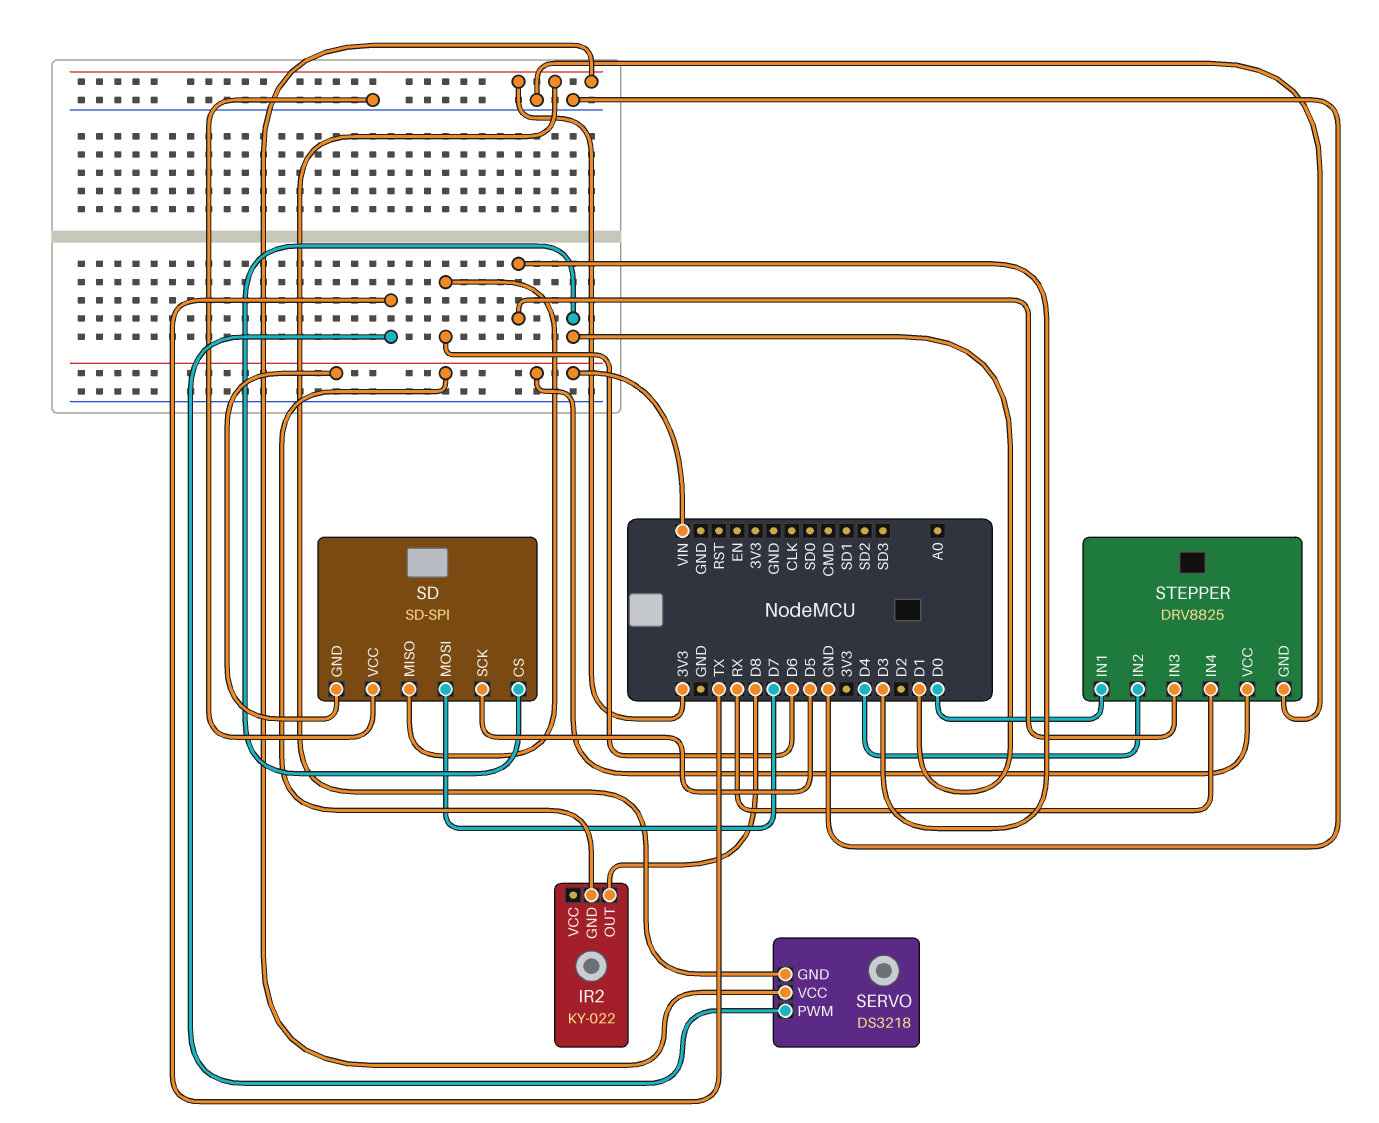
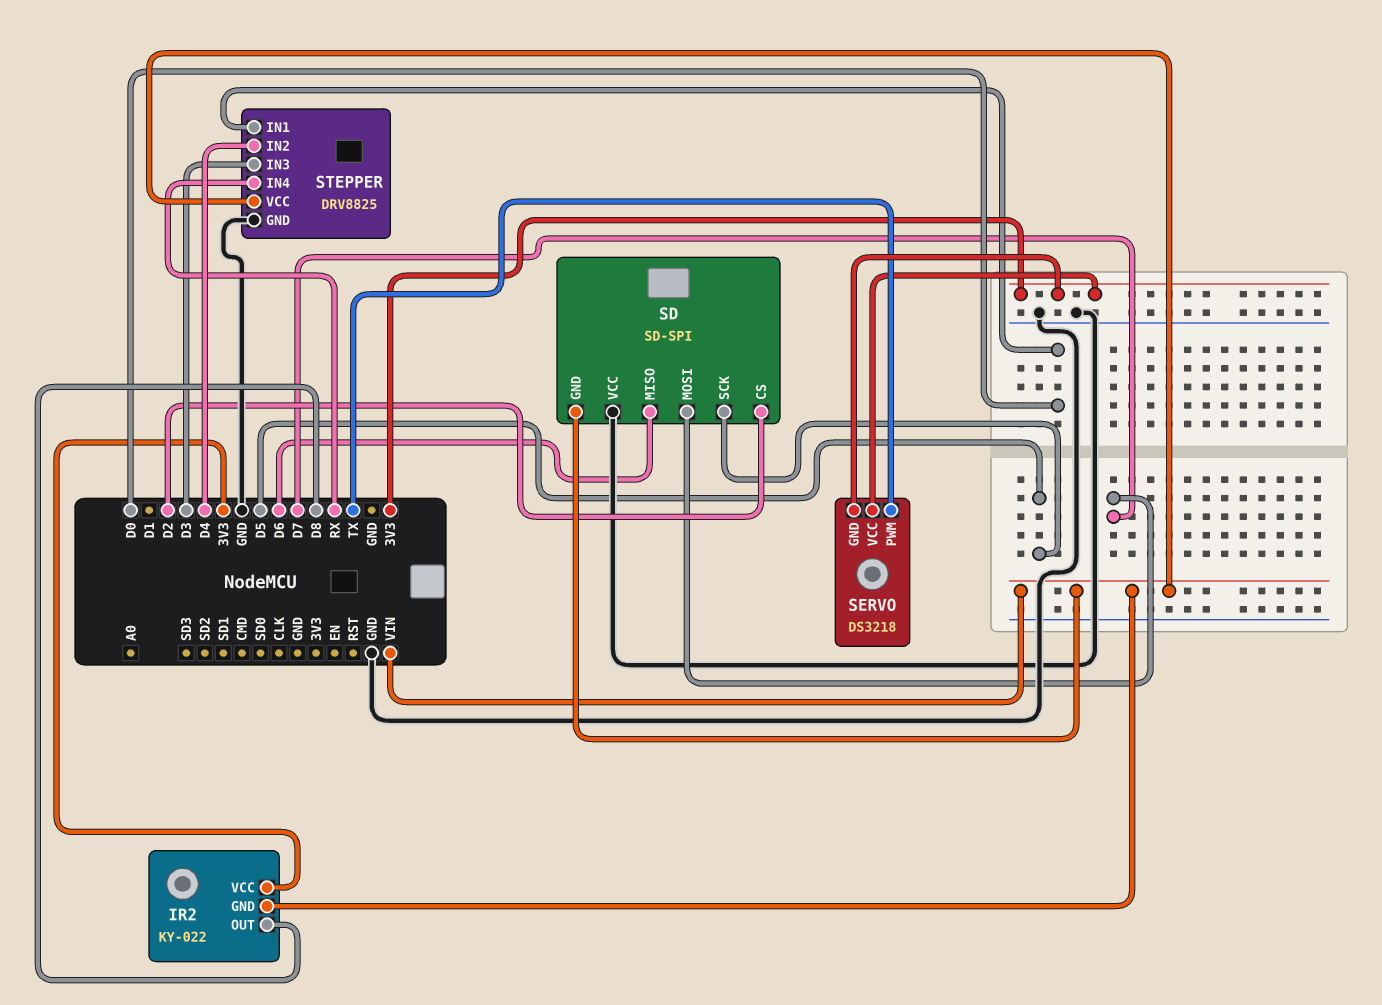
IR2 pin VCC: none -> 3V3
SD pin CS: D1 -> D2

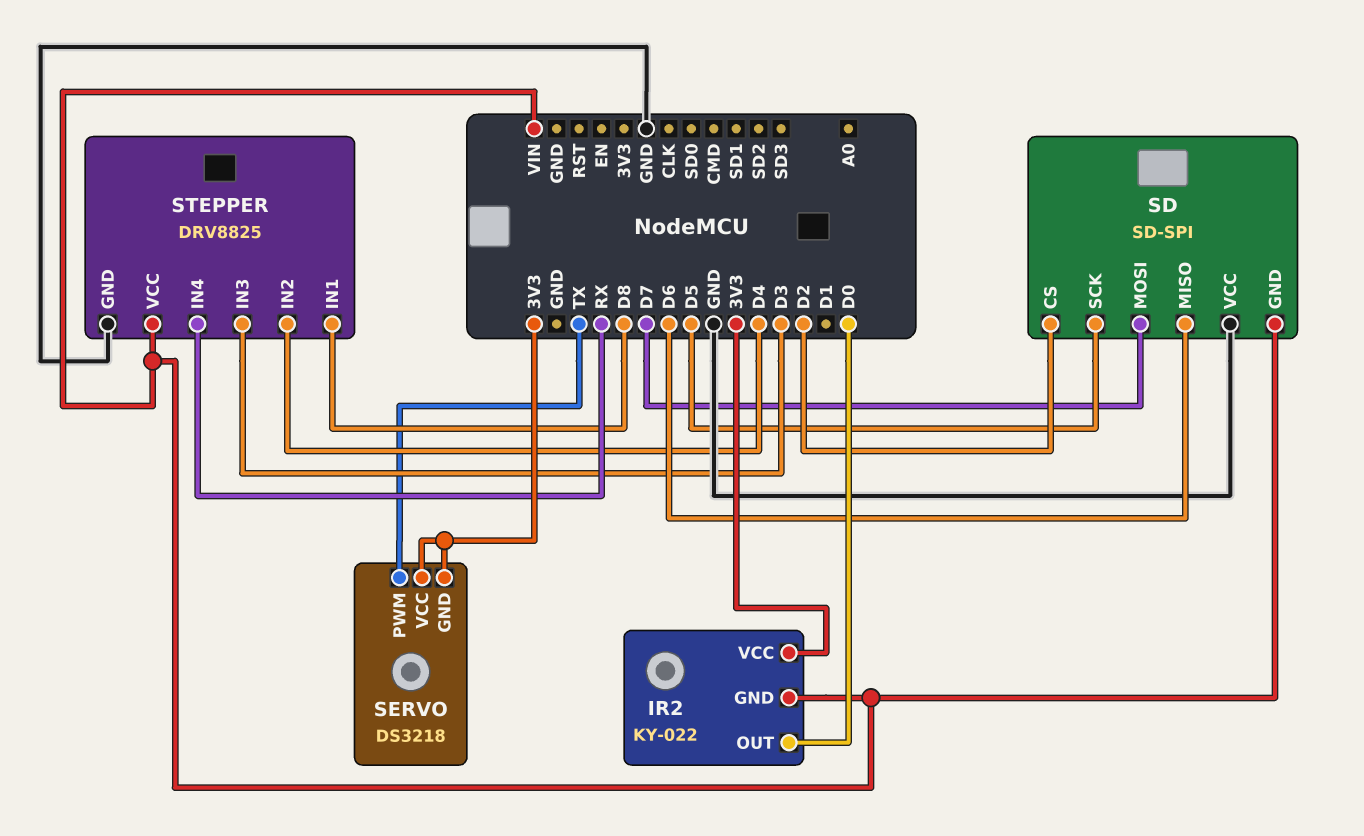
IR2 pin OUT: D8 -> D0
STEPPER pin IN1: D0 -> D8

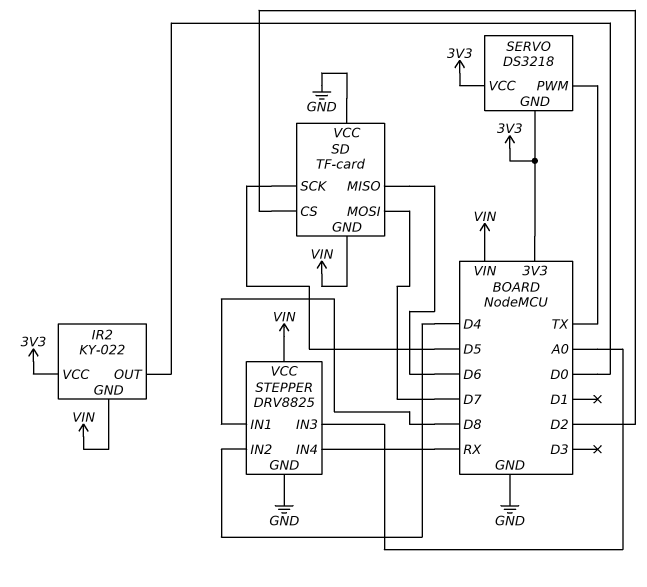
SD: SD-SPI -> TF-card
STEPPER pin IN3: D3 -> A0

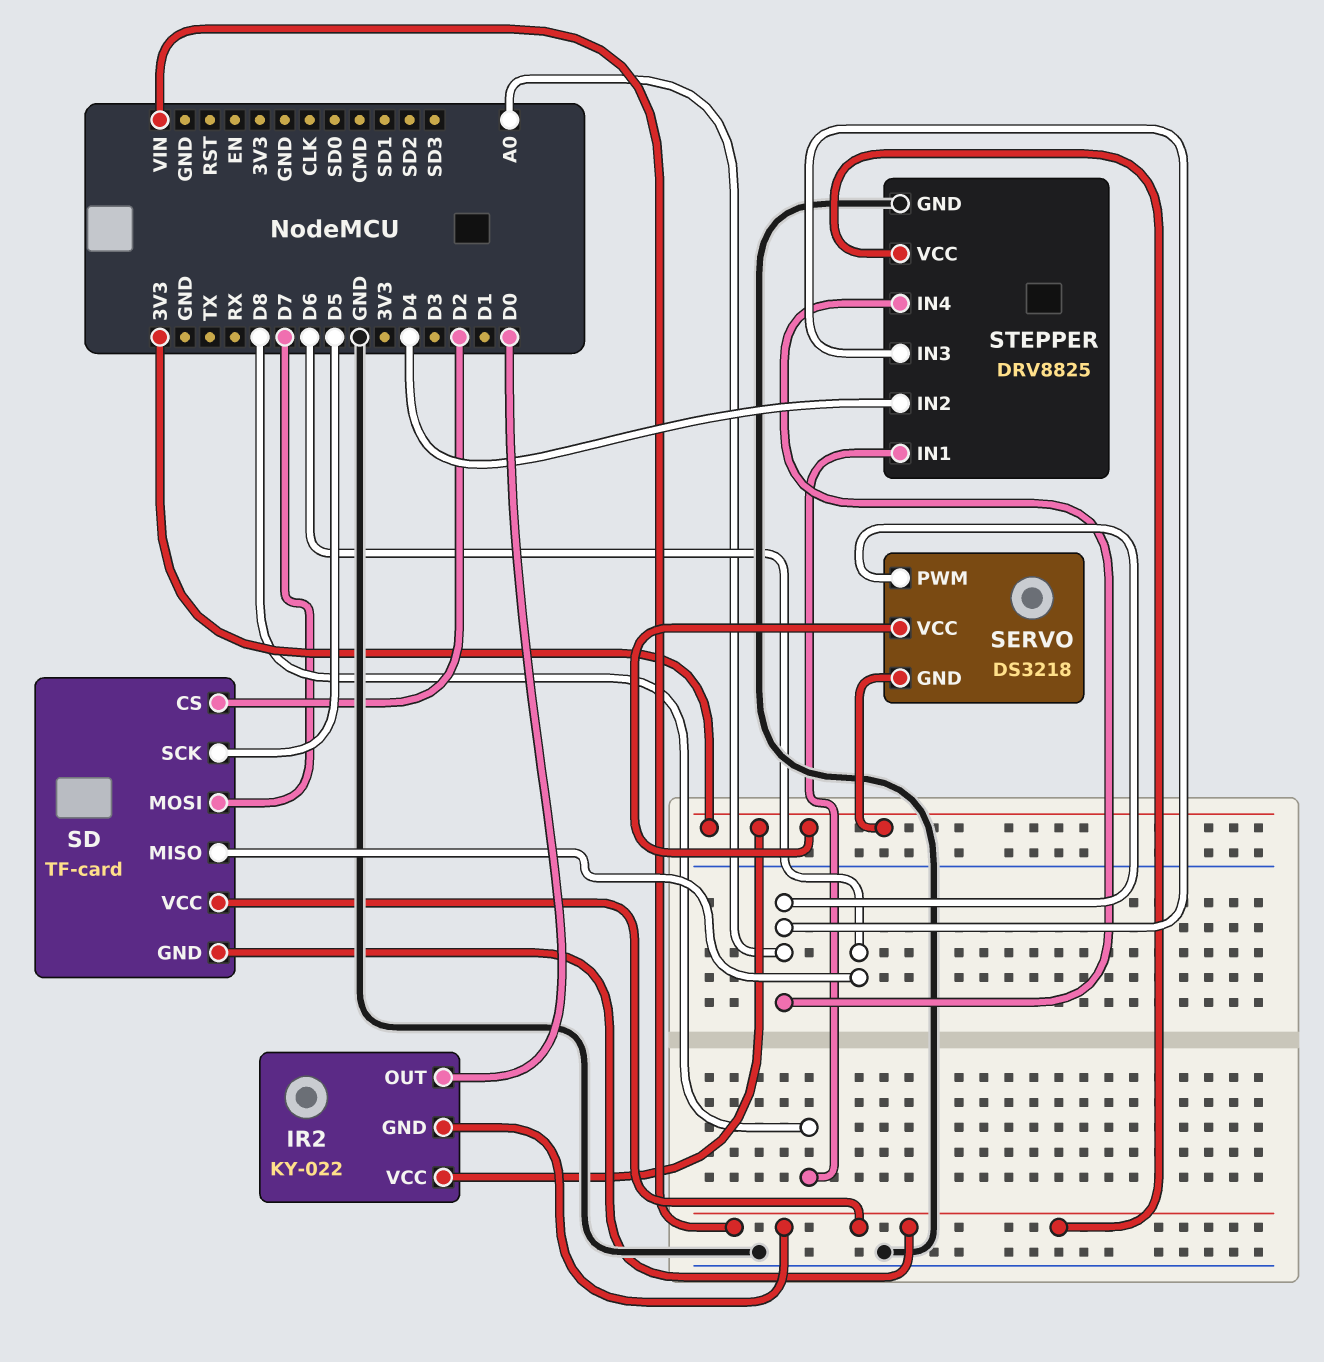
SD pin VCC: GND -> VIN
SERVO pin PWM: TX -> A0
STEPPER pin IN4: RX -> A0

